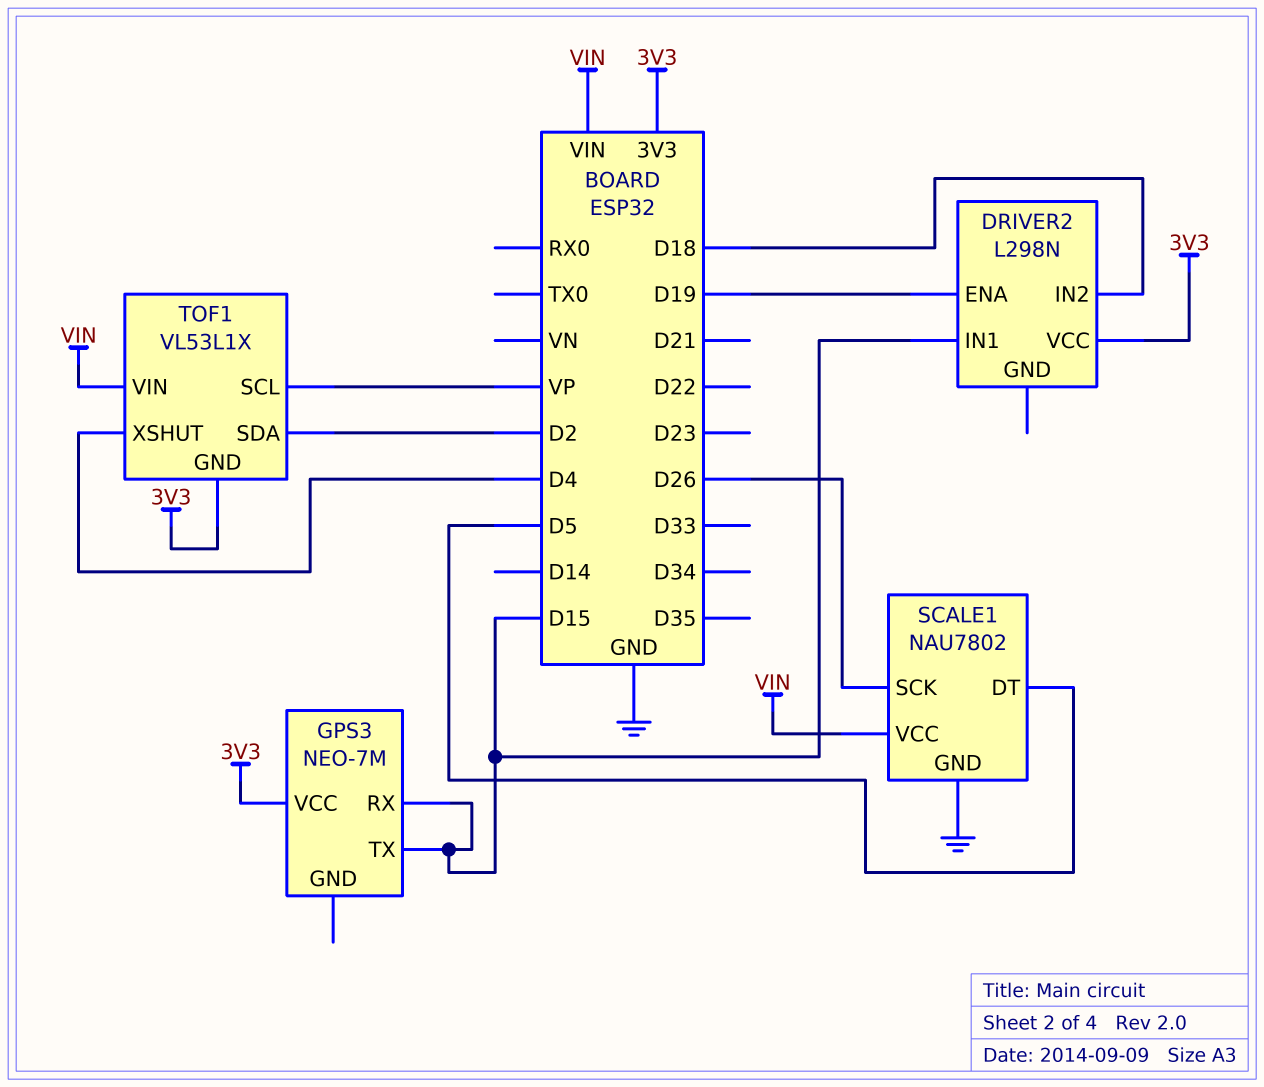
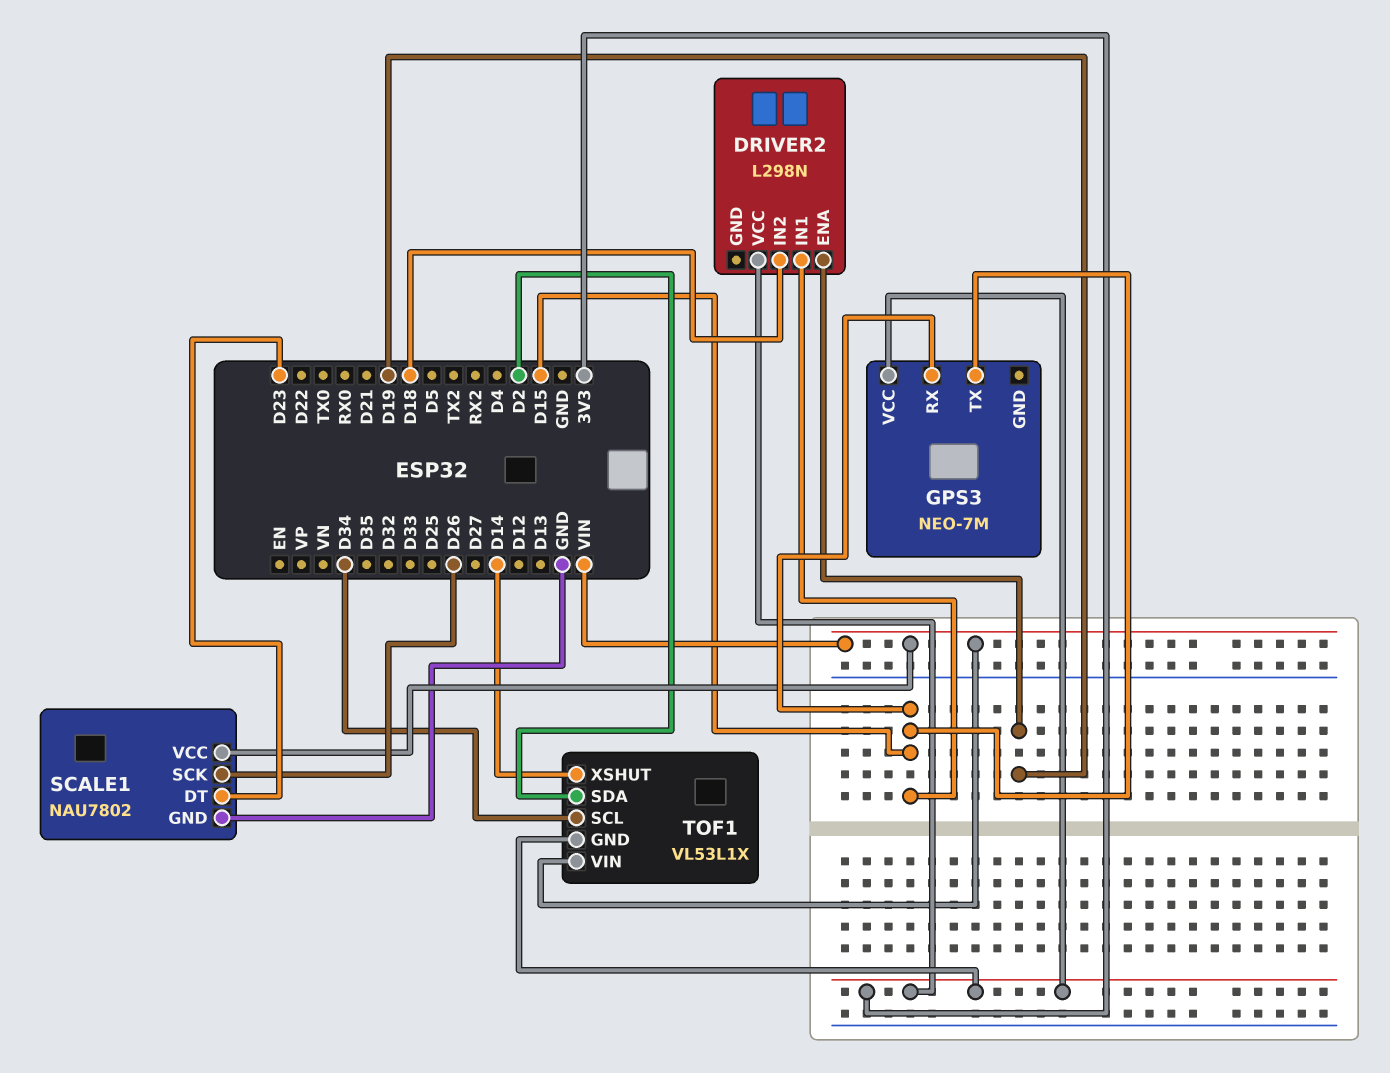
SCALE1 pin DT: D5 -> D23
TOF1 pin SCL: VP -> D34
TOF1 pin XSHUT: D4 -> D14

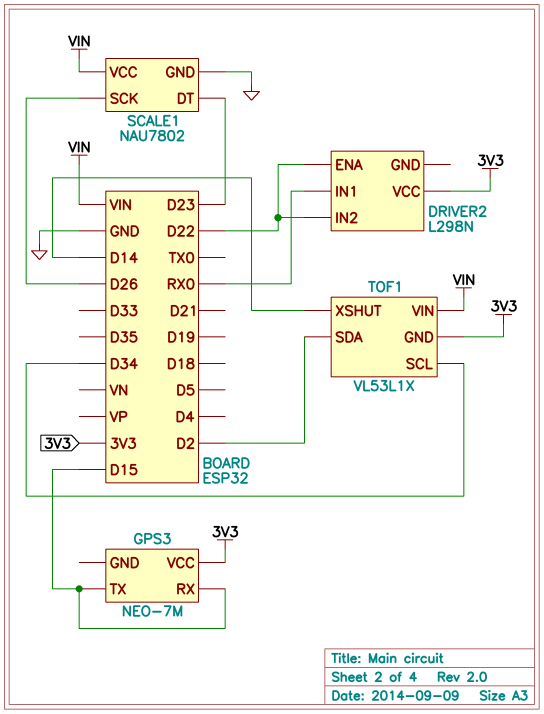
DRIVER2 pin ENA: D19 -> D22
DRIVER2 pin IN1: D15 -> RX0
DRIVER2 pin IN2: D18 -> D22

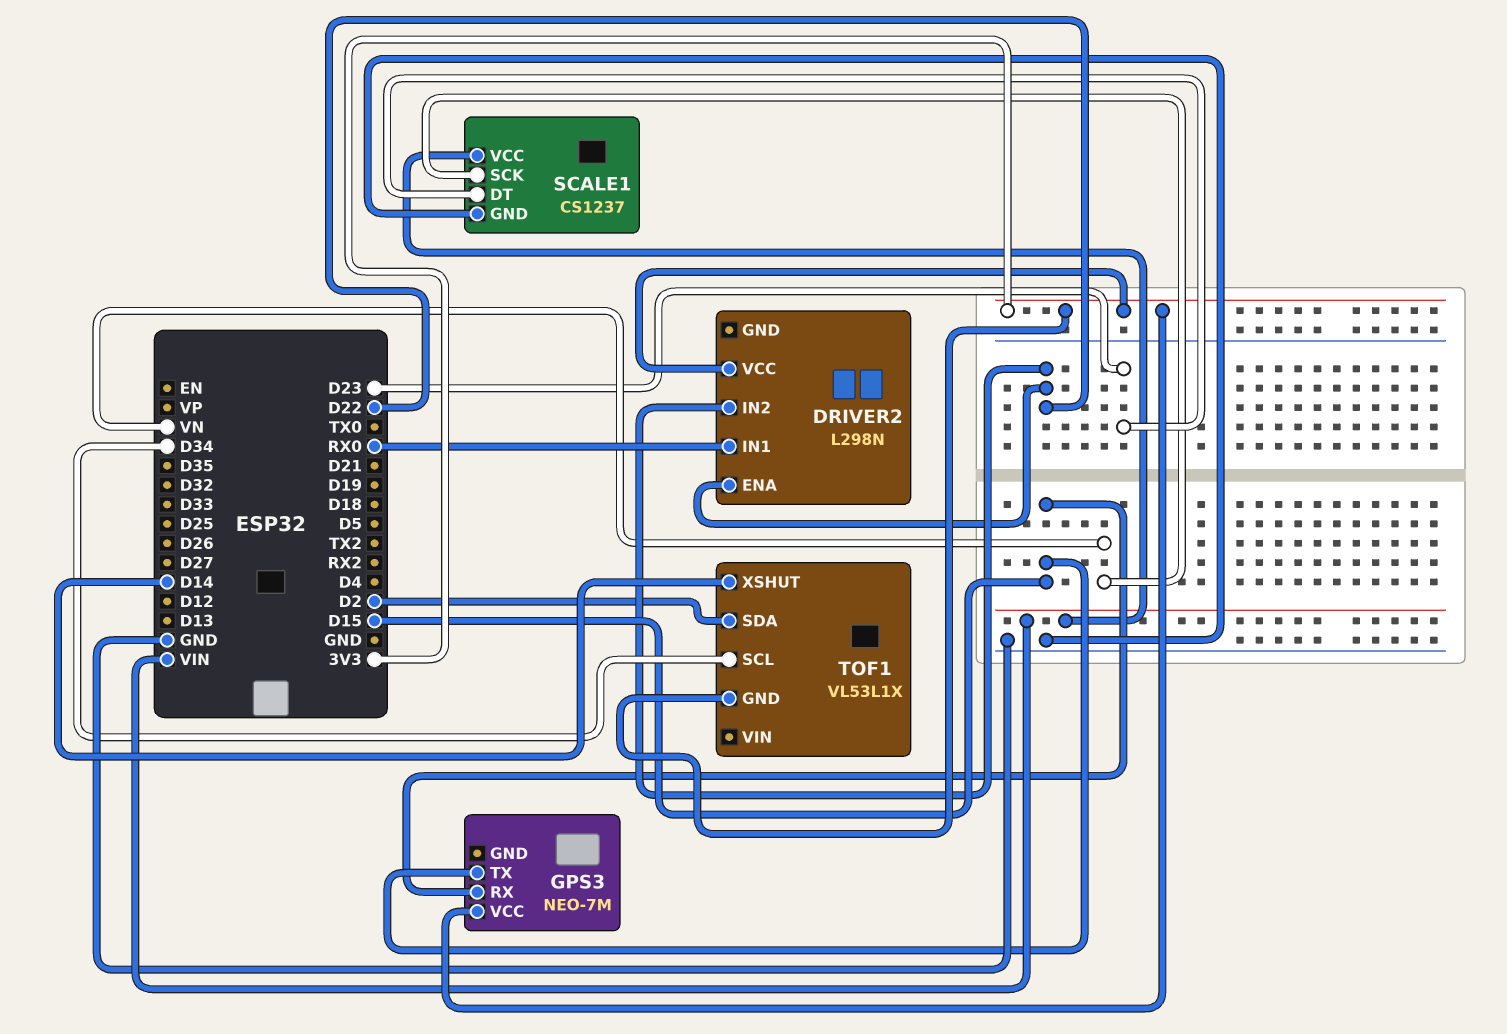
SCALE1: NAU7802 -> CS1237
SCALE1 pin SCK: D26 -> VN
TOF1 pin VIN: VIN -> none

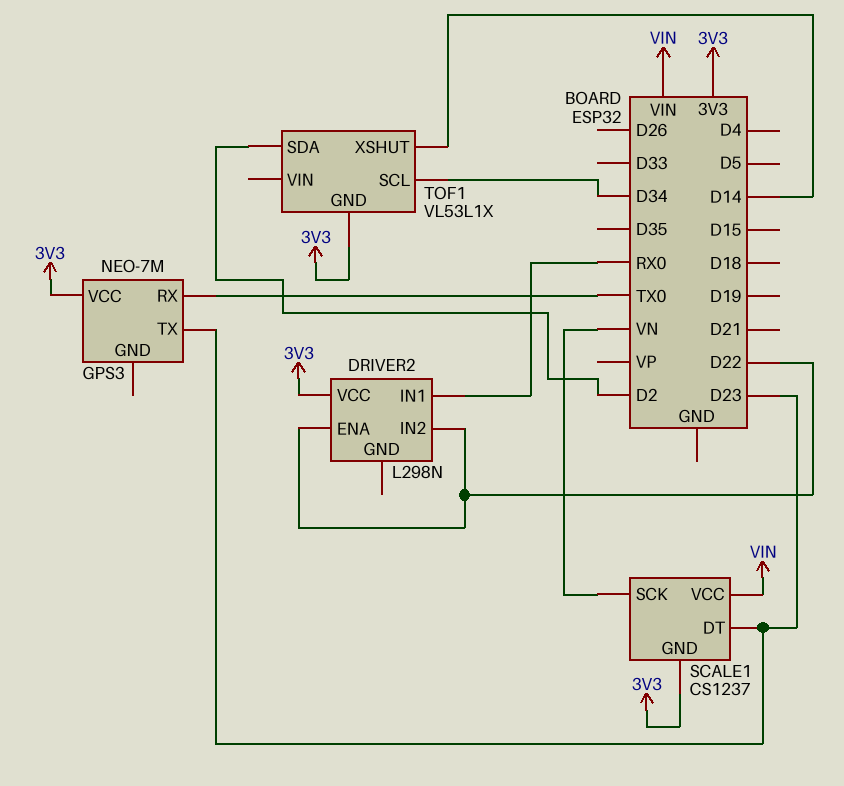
GPS3 pin RX: D15 -> TX0
GPS3 pin TX: D15 -> D23
SCALE1 pin GND: GND -> 3V3

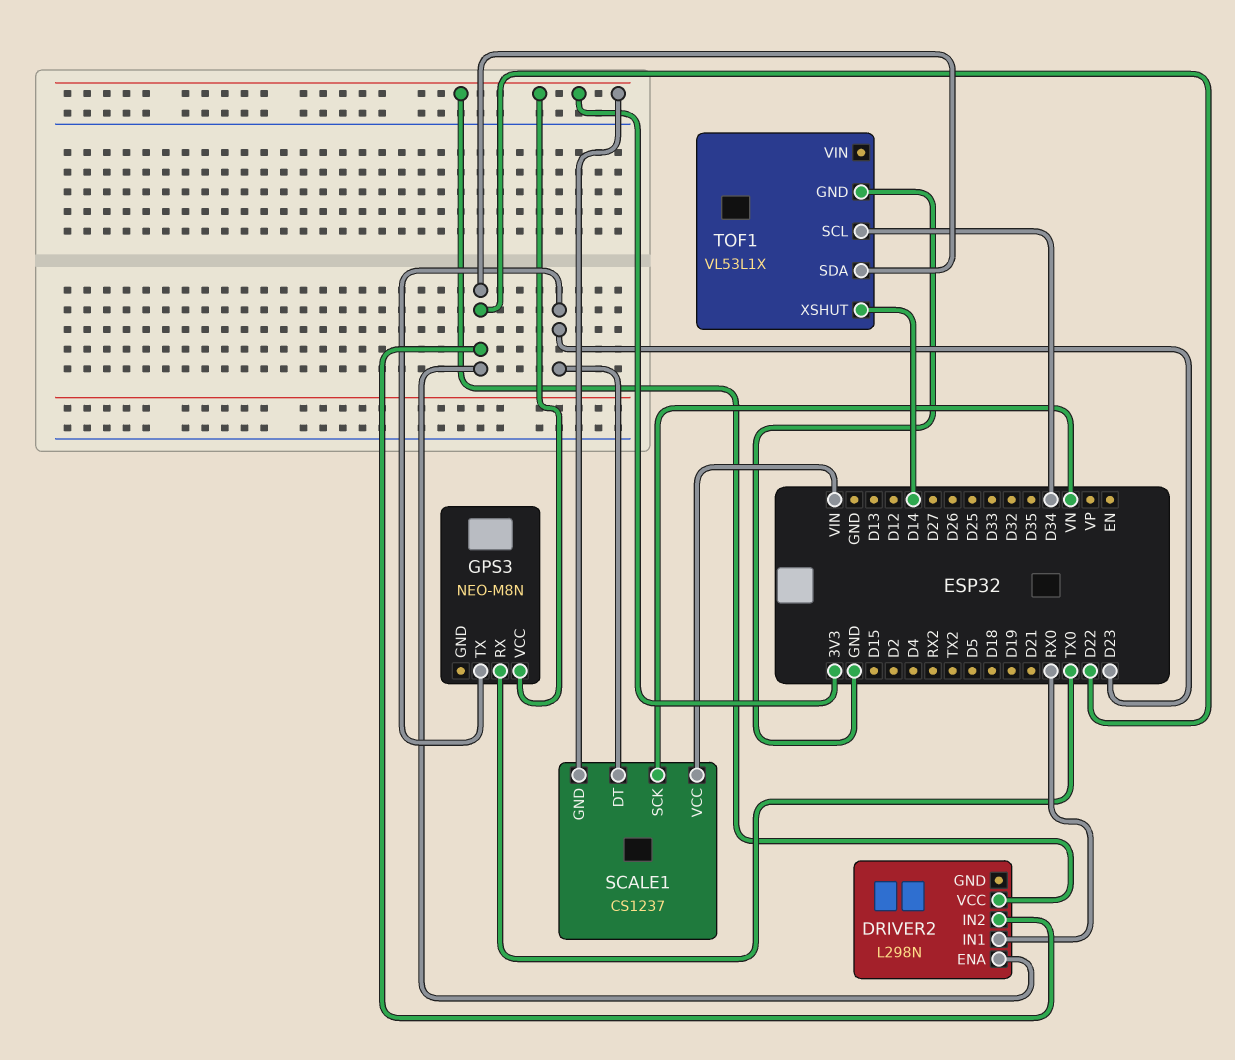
GPS3: NEO-7M -> NEO-M8N
TOF1 pin GND: 3V3 -> GND
TOF1 pin SDA: D2 -> D22

